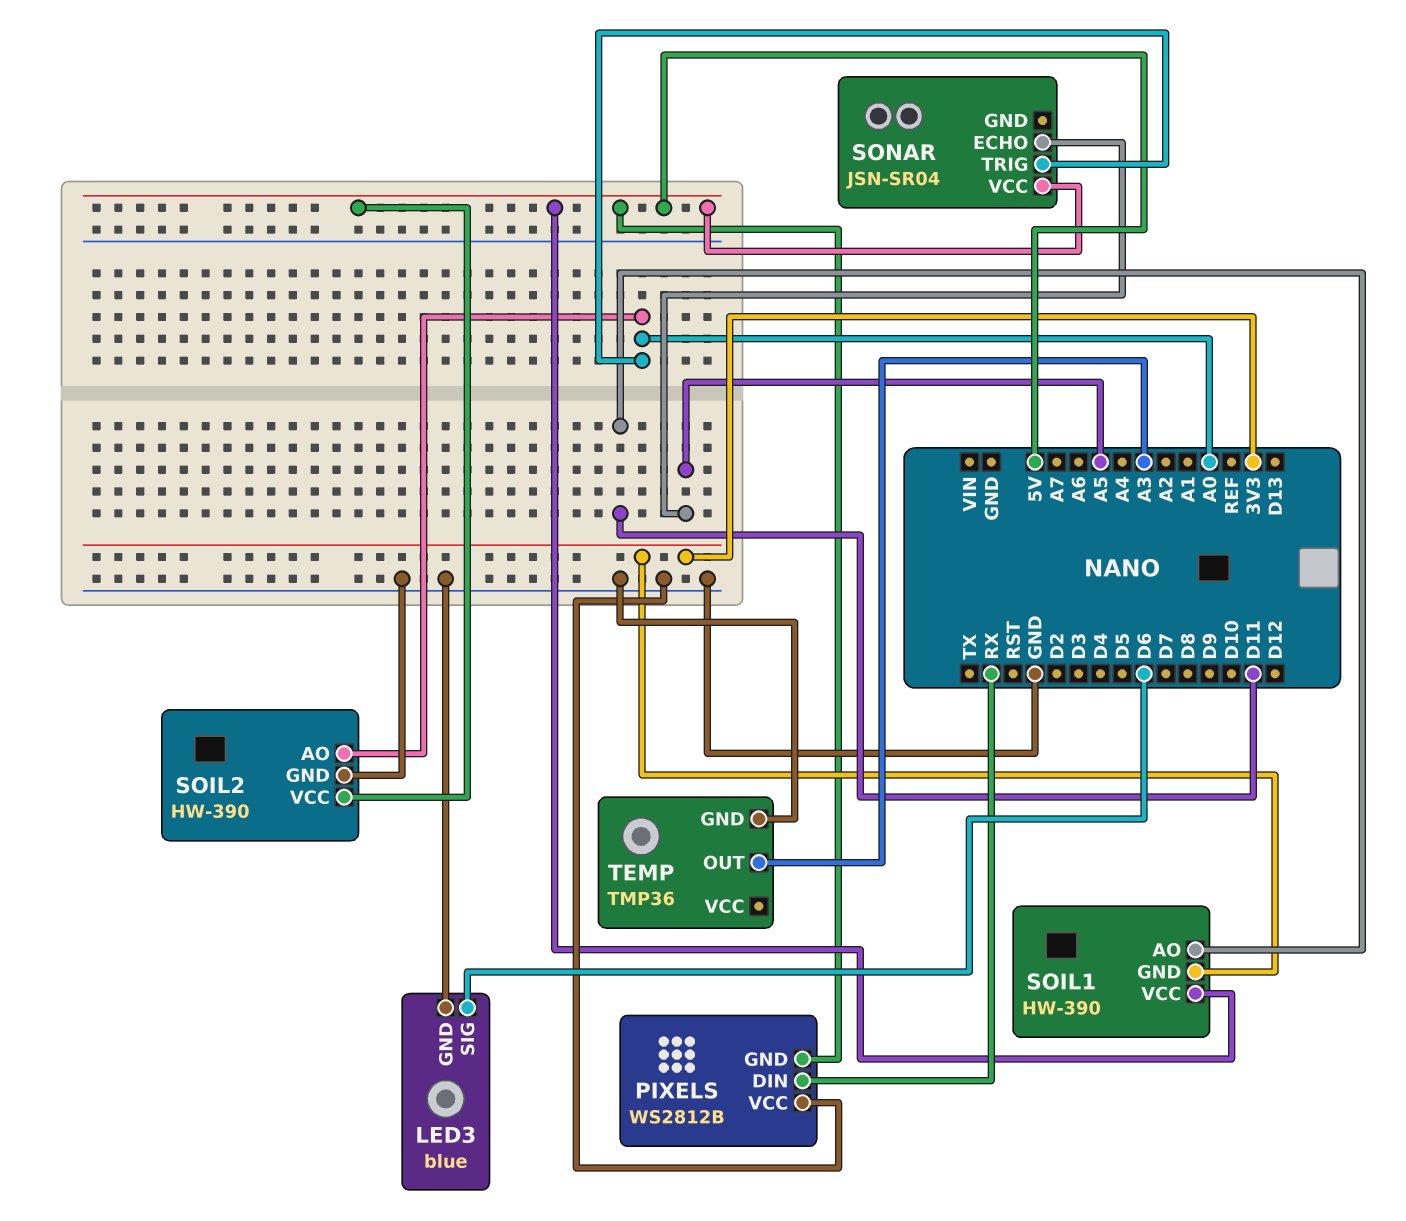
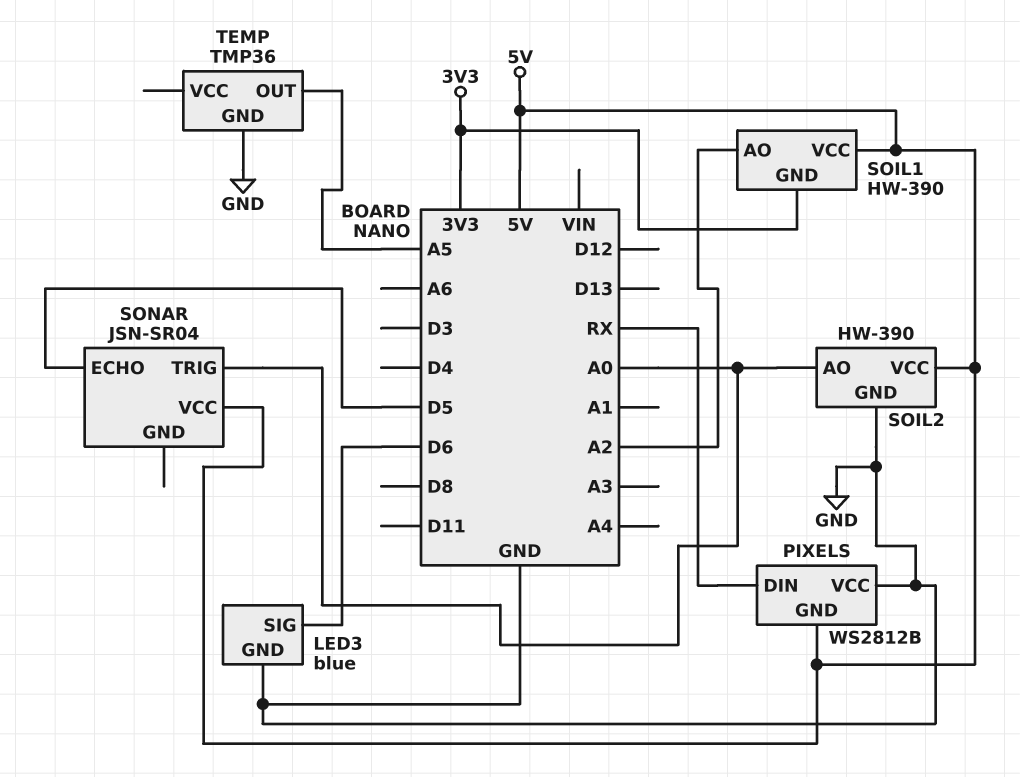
SOIL1 pin AO: D11 -> A2
SONAR pin ECHO: A5 -> D5
TEMP pin OUT: A3 -> A5

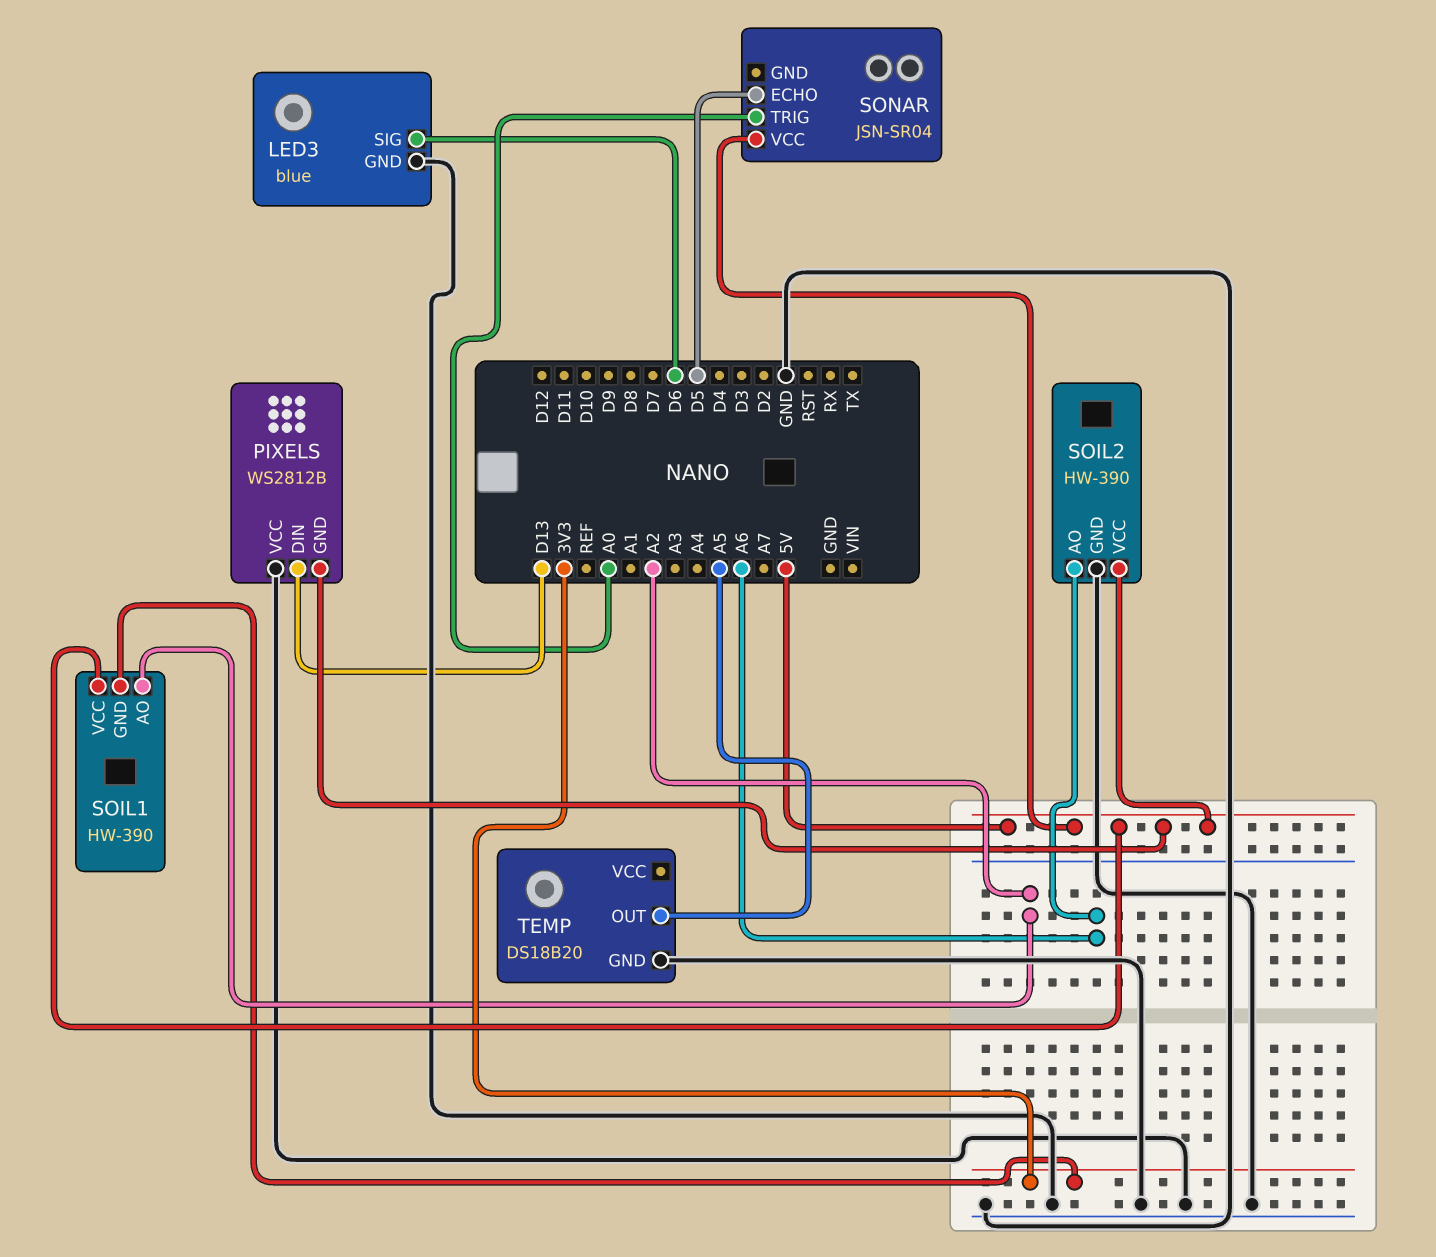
PIXELS pin DIN: RX -> D13
SOIL2 pin AO: A0 -> A6
TEMP: TMP36 -> DS18B20

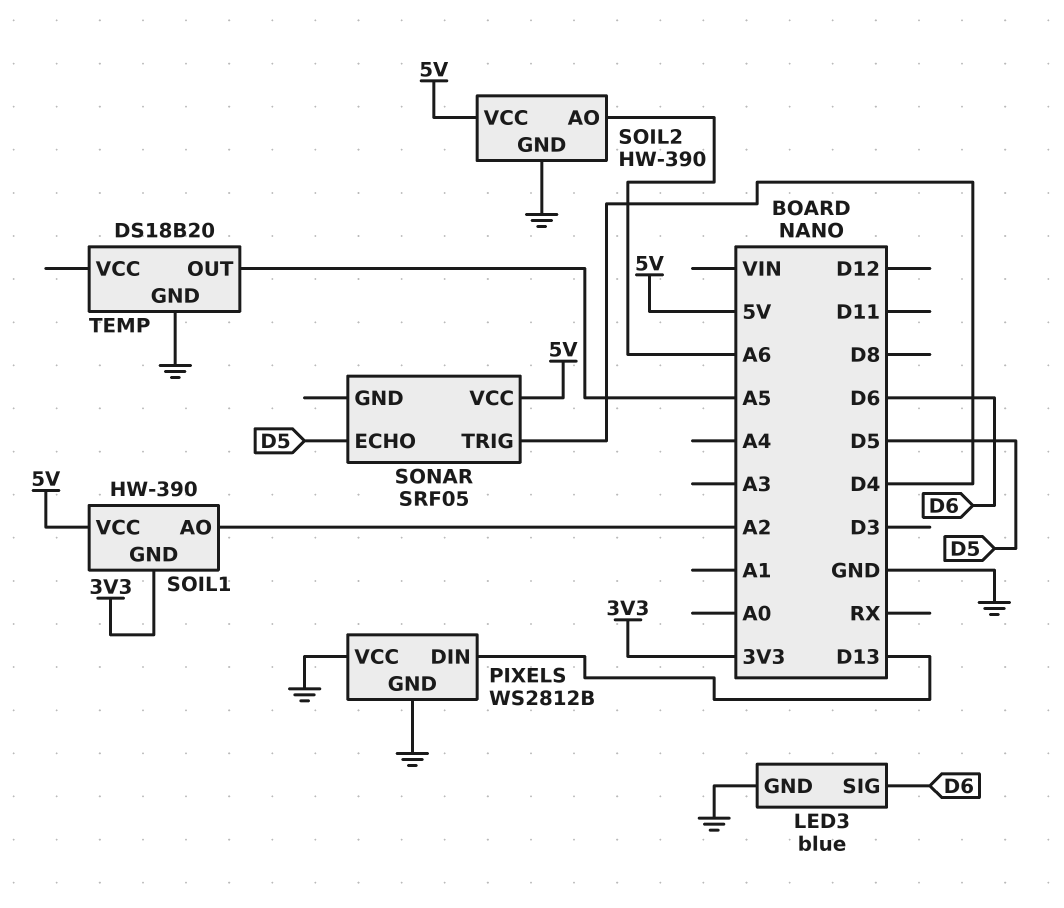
PIXELS pin GND: 5V -> GND
SONAR: JSN-SR04 -> SRF05
SONAR pin TRIG: A0 -> D4

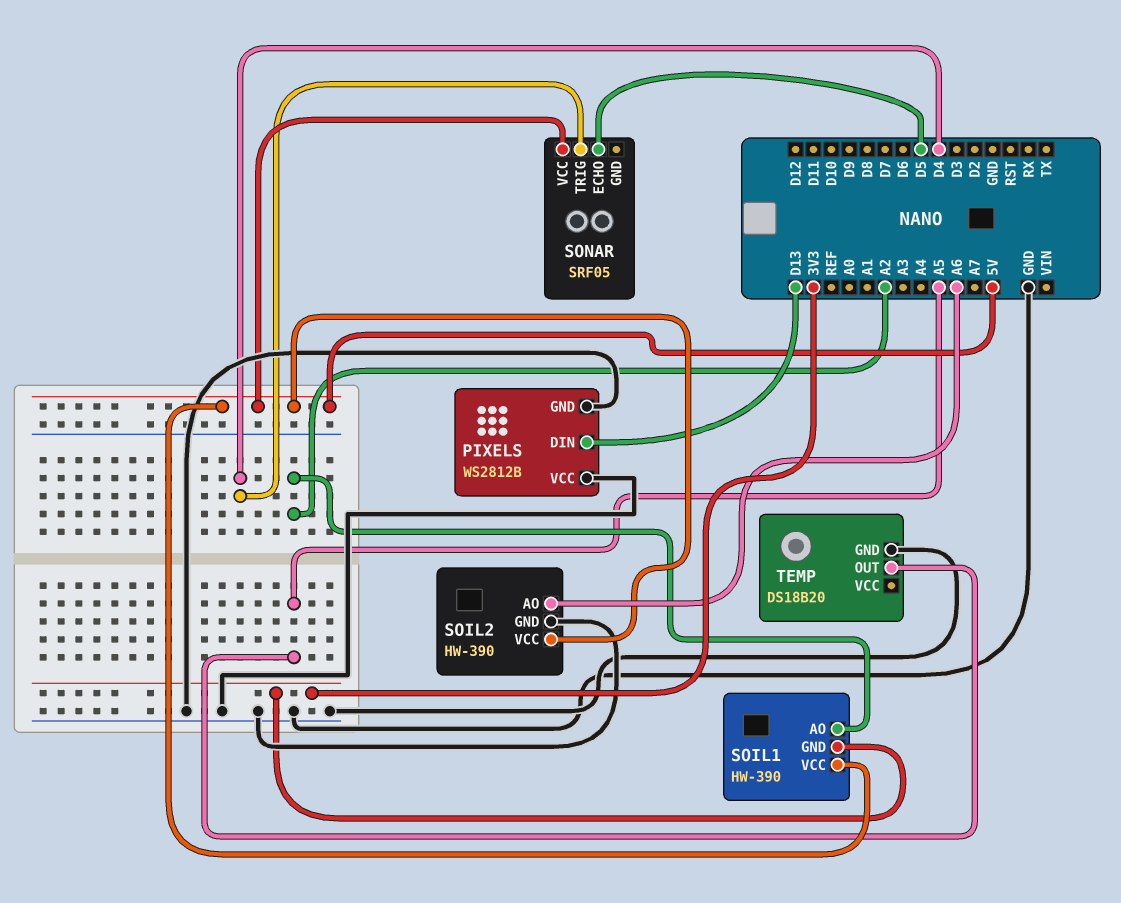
LED3: blue -> none
LED3 pin GND: GND -> none
LED3 pin SIG: D6 -> none

